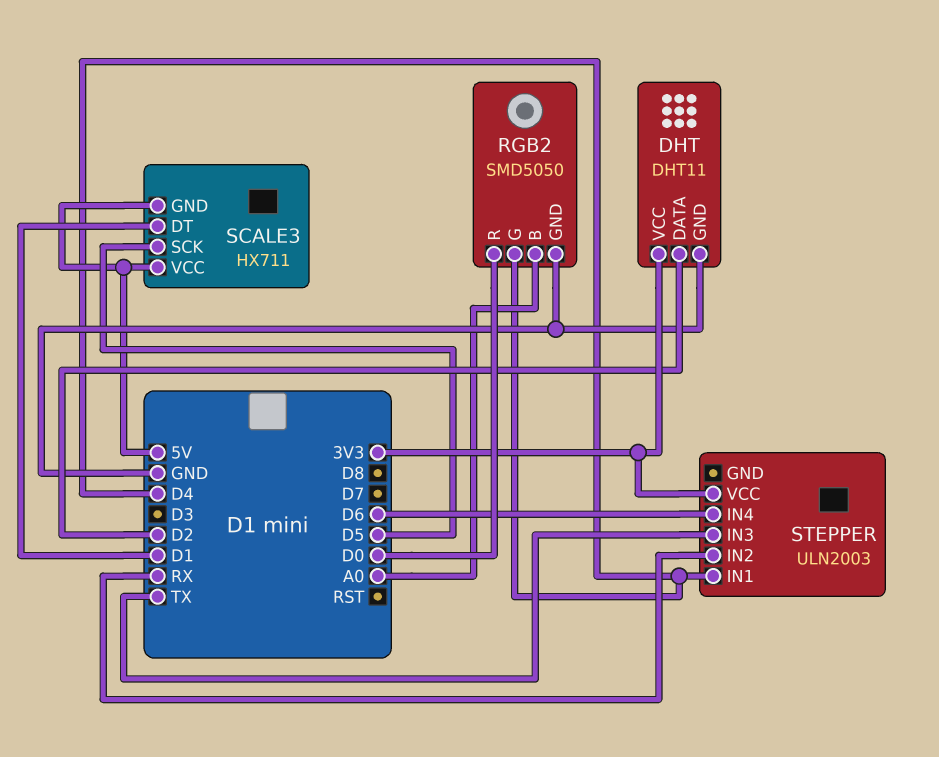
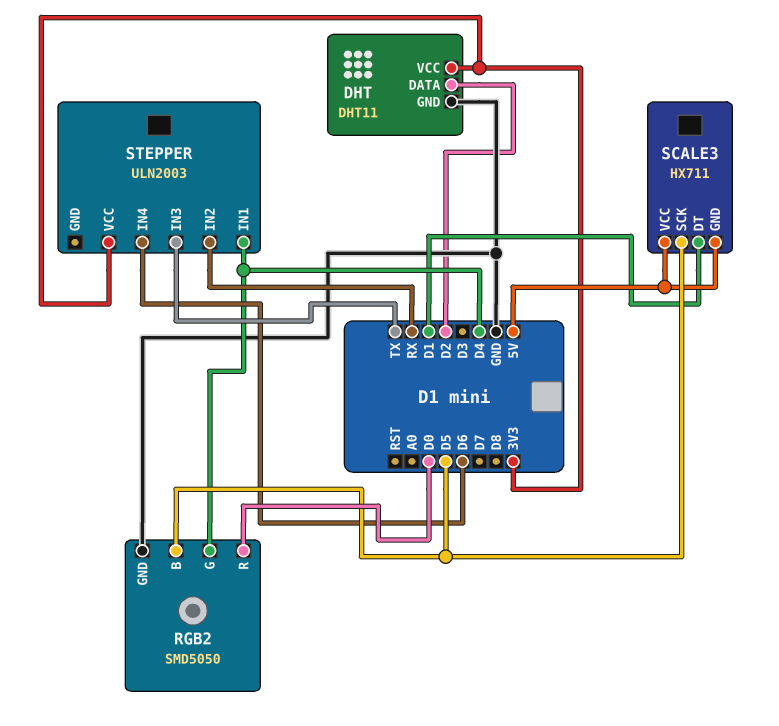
RGB2 pin B: A0 -> D5

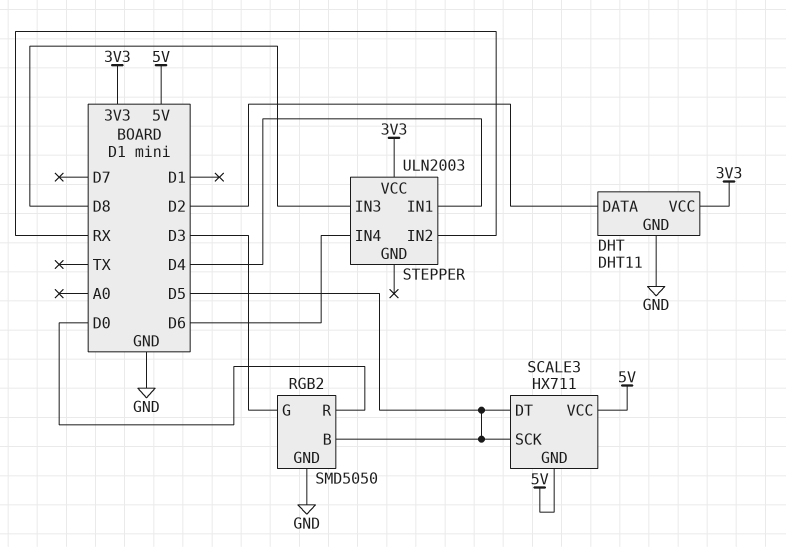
RGB2 pin G: D4 -> D3
SCALE3 pin DT: D1 -> D5
STEPPER pin IN3: TX -> D8

